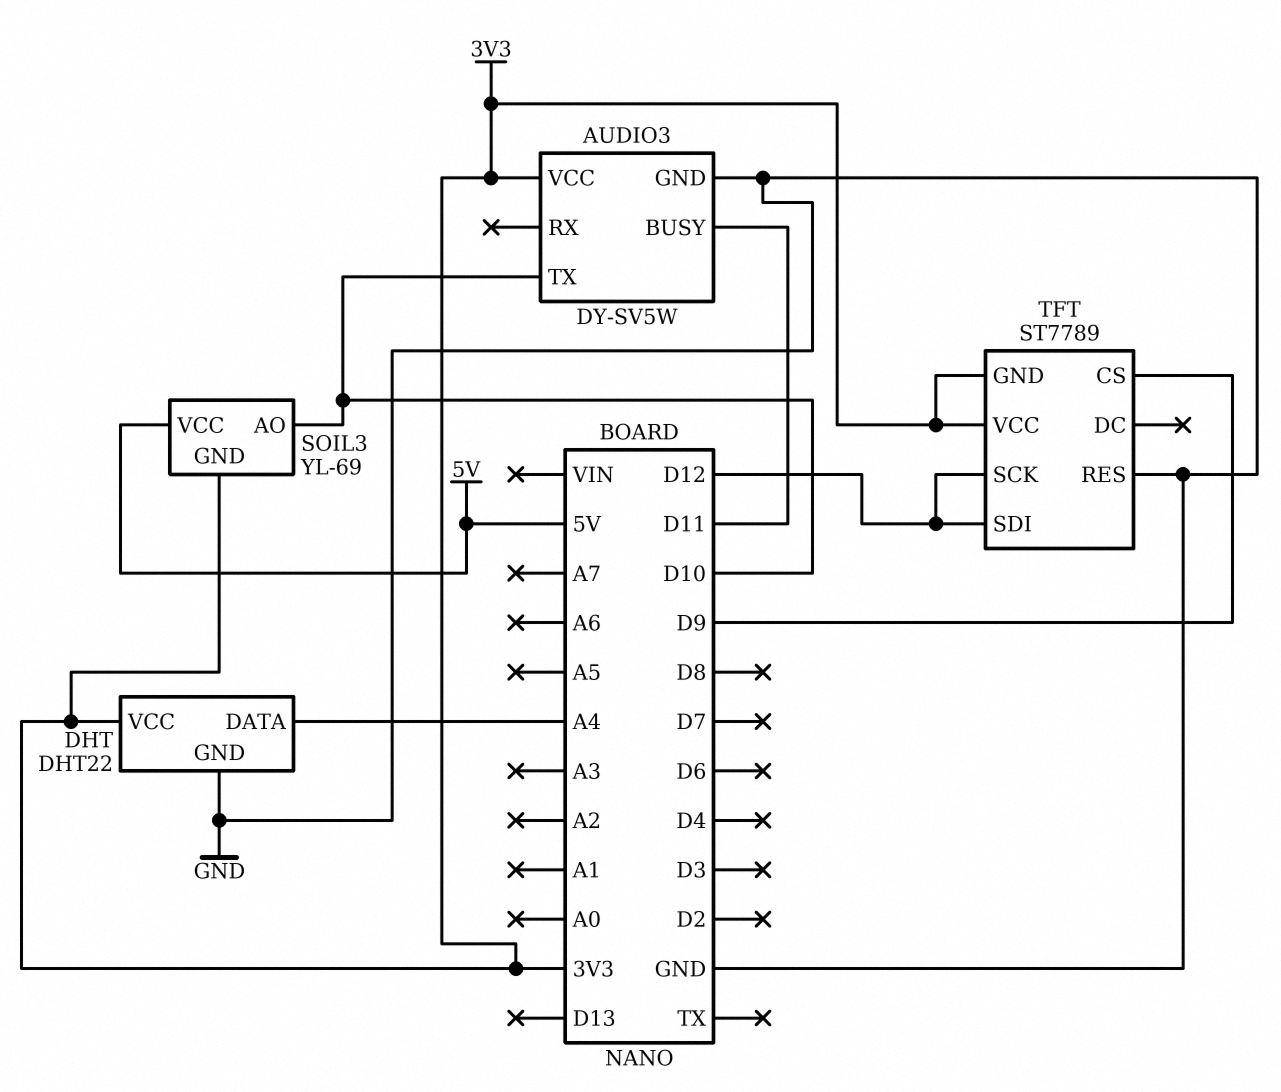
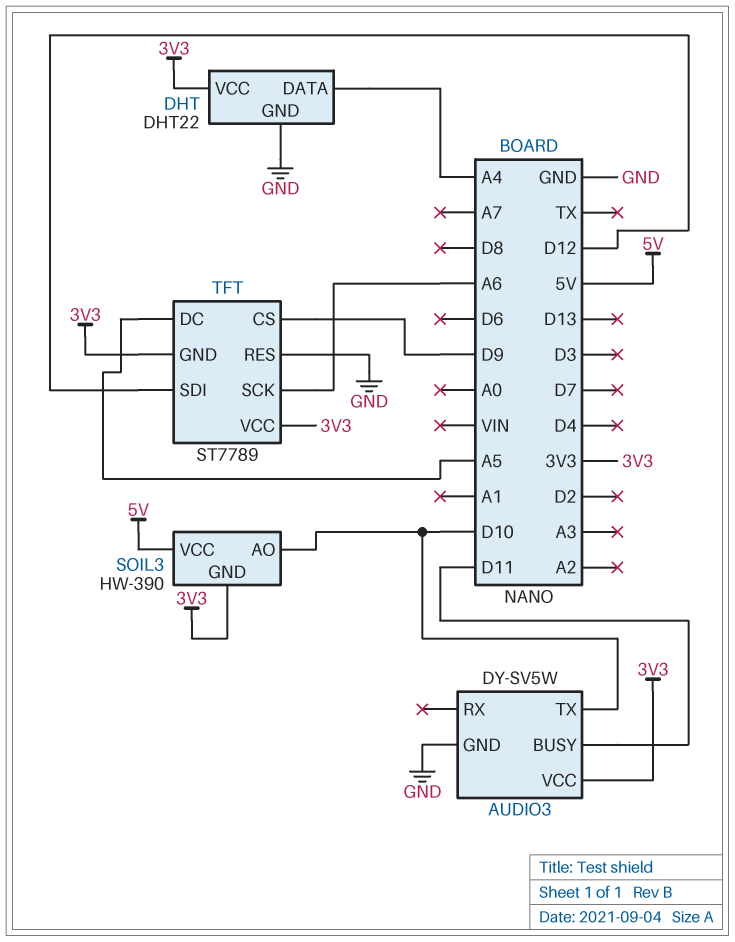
SOIL3: YL-69 -> HW-390
TFT pin DC: none -> A5
TFT pin SCK: D12 -> A6

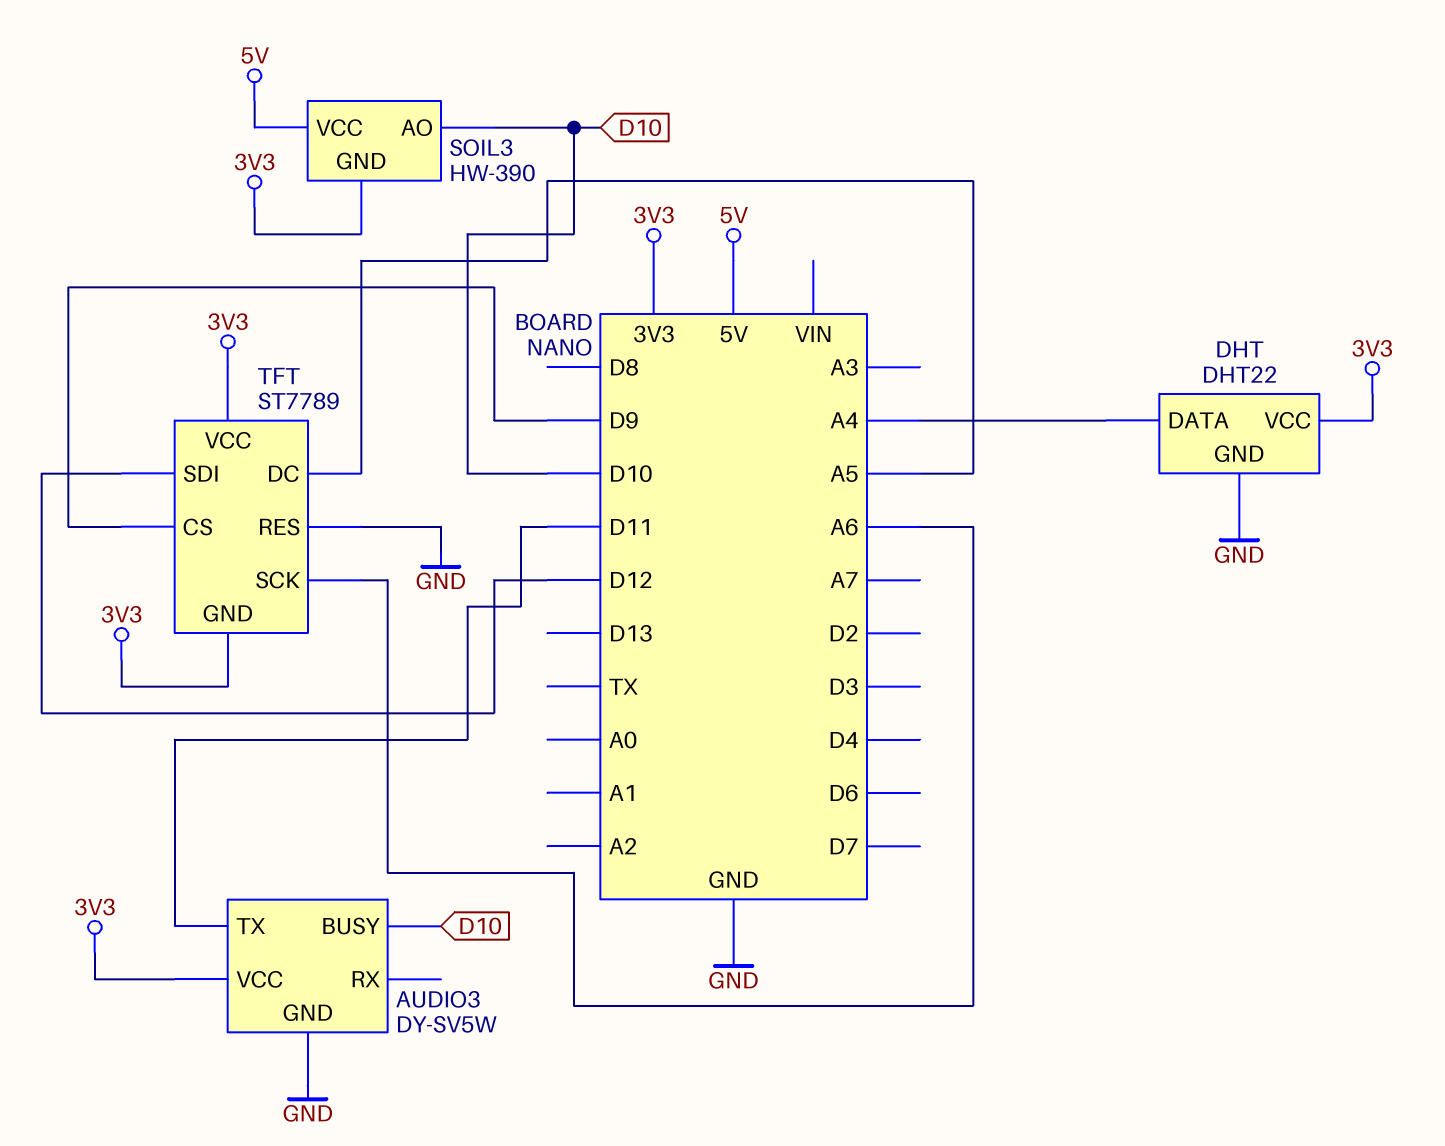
AUDIO3 pin BUSY: D11 -> D10
AUDIO3 pin TX: D10 -> D11

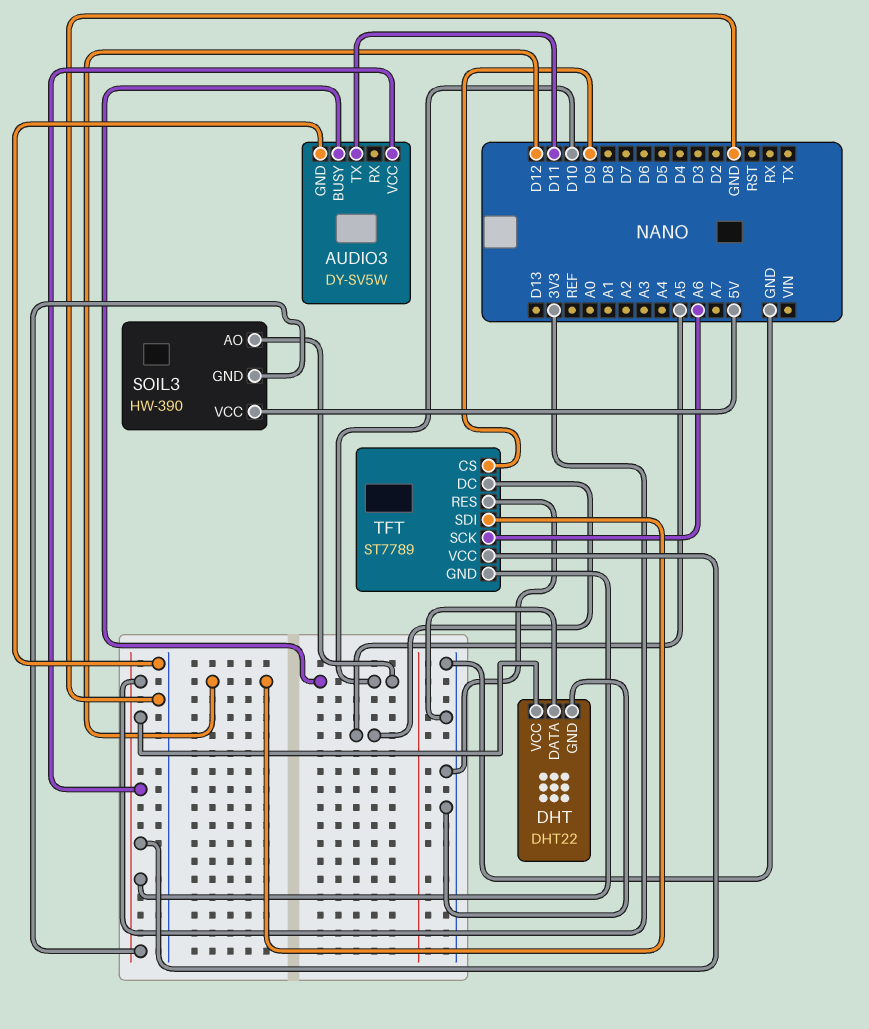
DHT pin DATA: A4 -> GND

